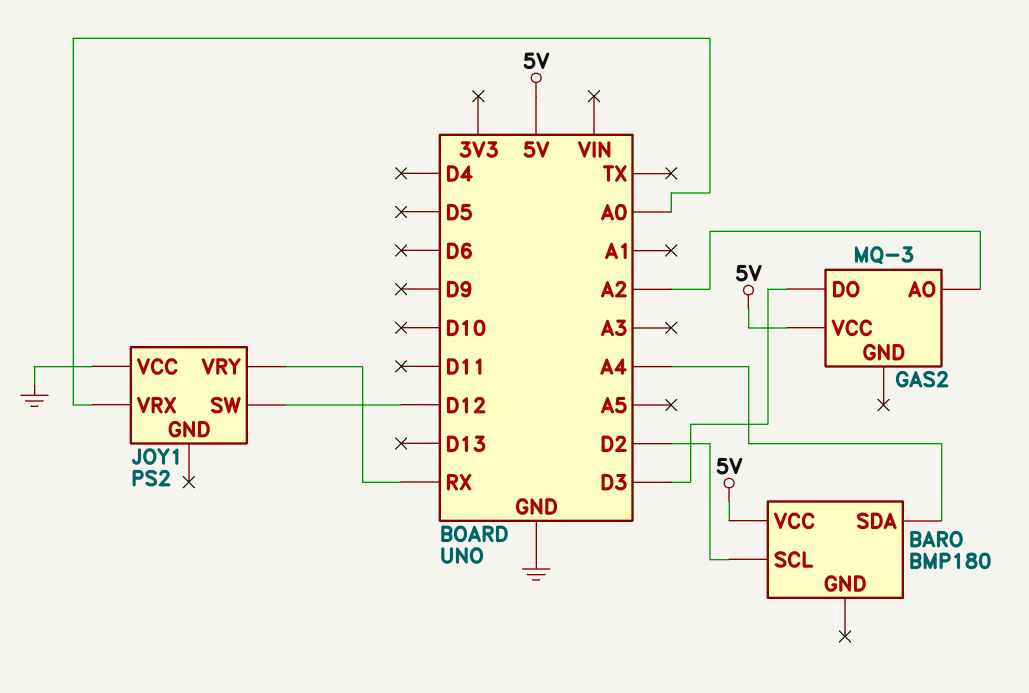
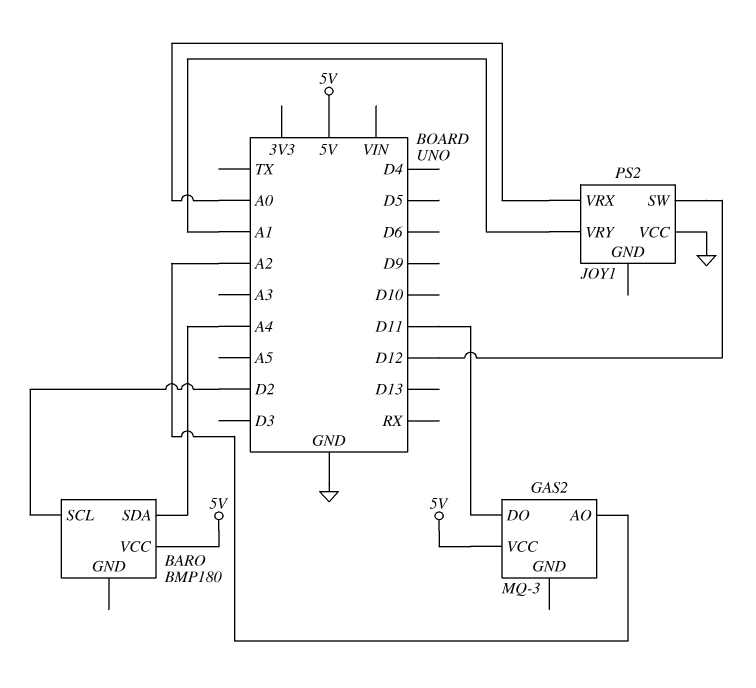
GAS2 pin DO: D3 -> D11
JOY1 pin VRY: RX -> A1

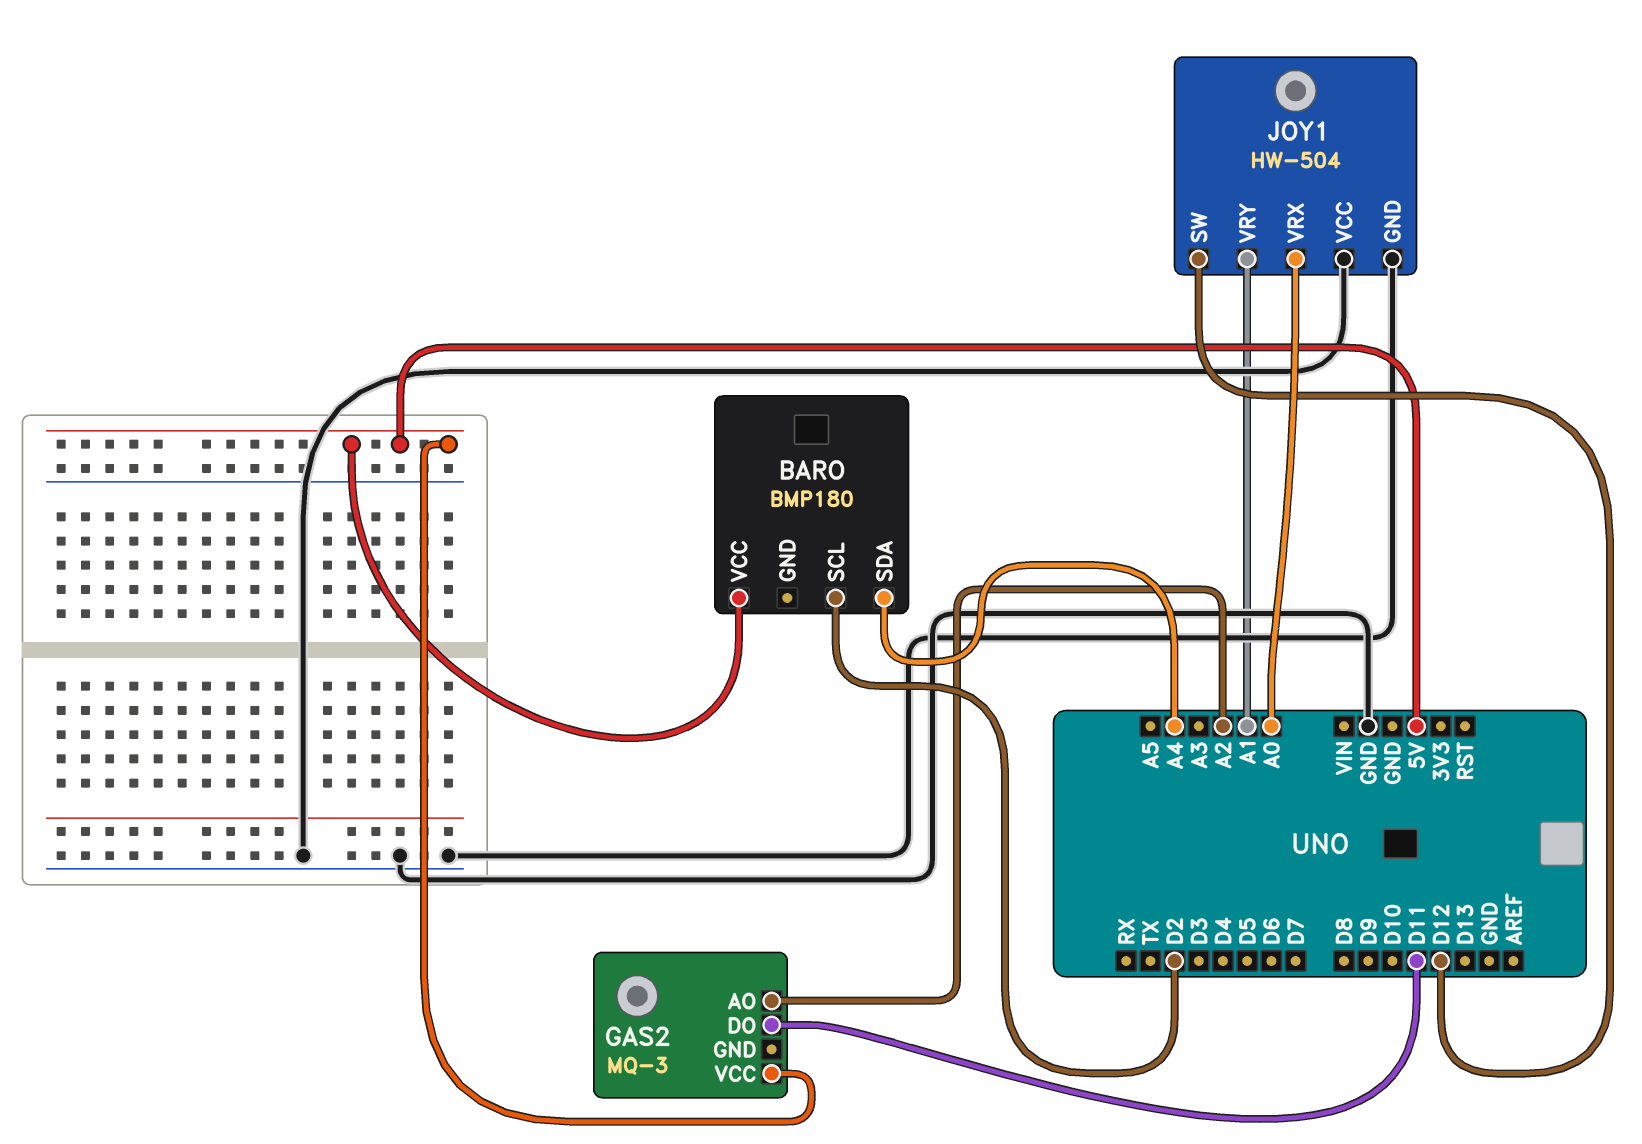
JOY1: PS2 -> HW-504
JOY1 pin GND: none -> GND

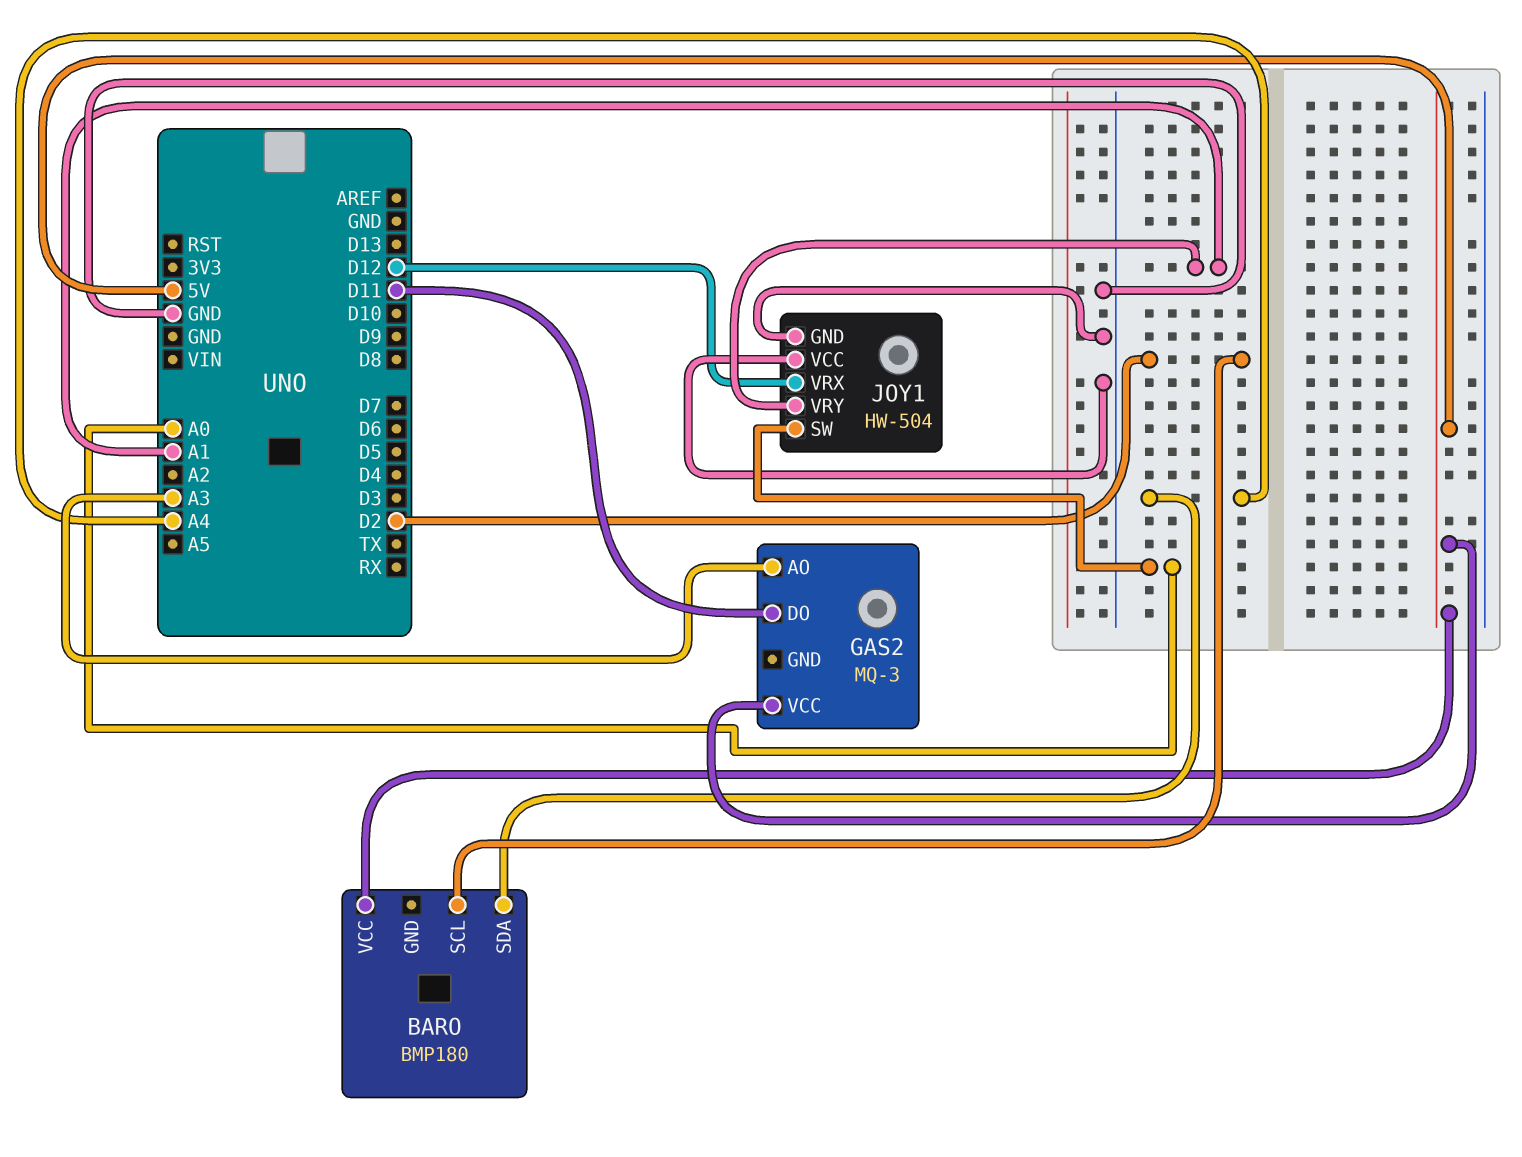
GAS2 pin AO: A2 -> A3
JOY1 pin SW: D12 -> A0
JOY1 pin VRX: A0 -> D12

